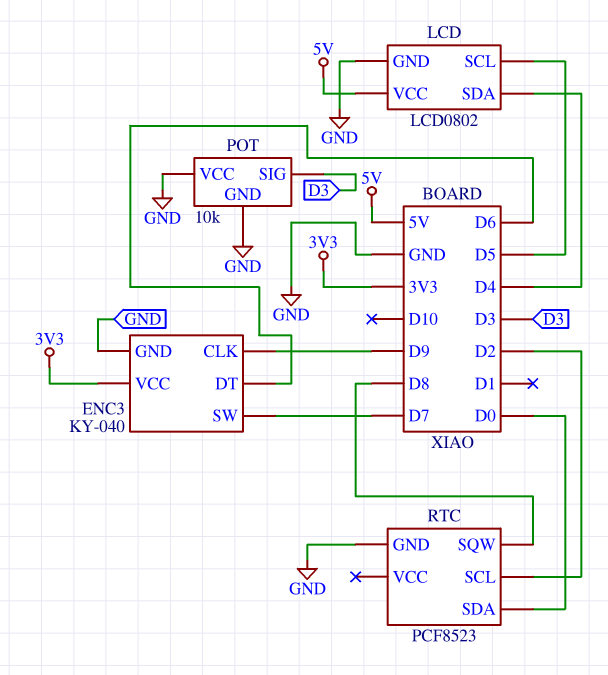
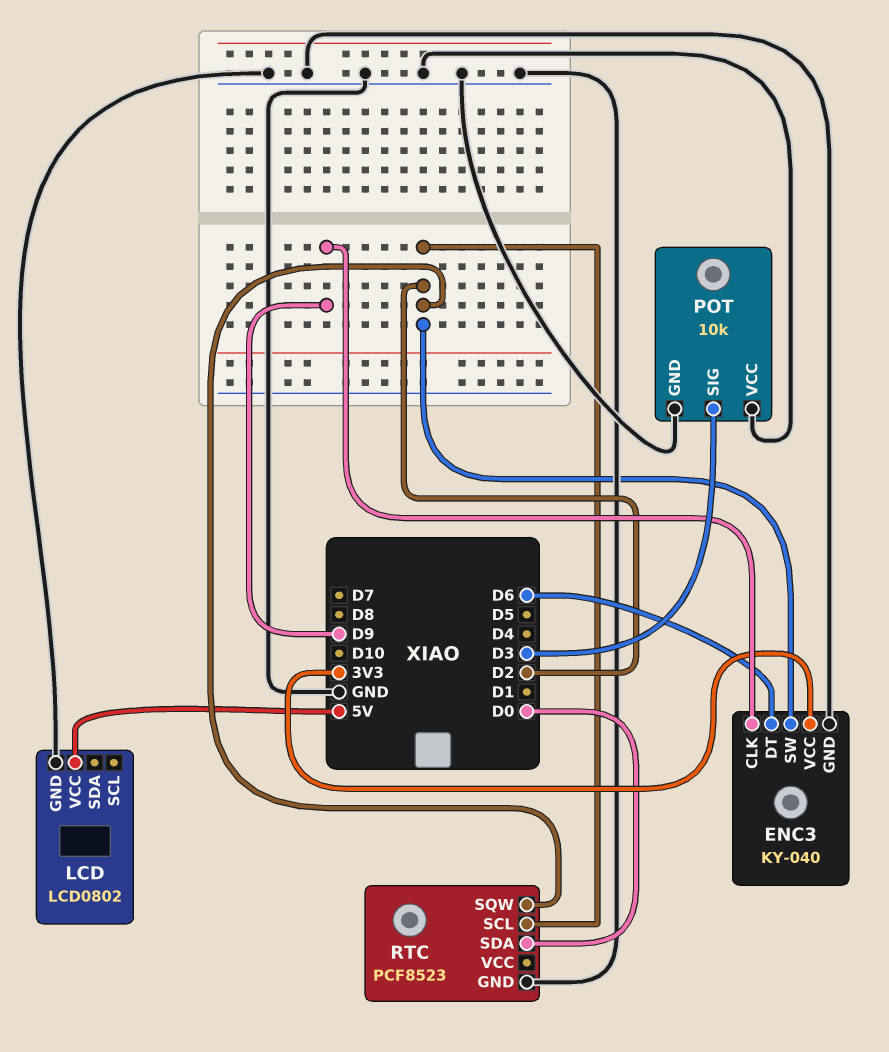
ENC3 pin SW: D7 -> D2
LCD pin SCL: D5 -> none
LCD pin SDA: D4 -> none
RTC pin SQW: D8 -> D2

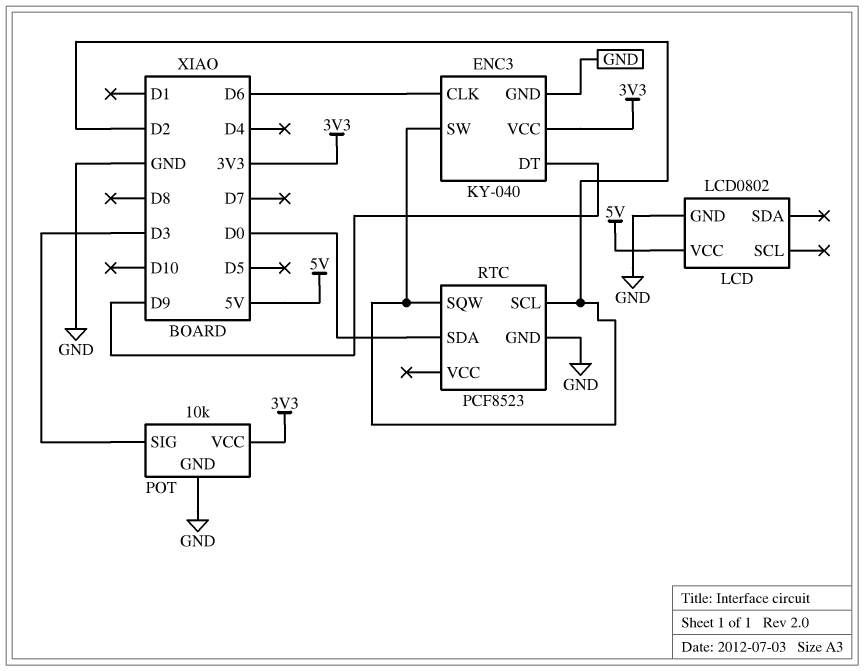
ENC3 pin CLK: D9 -> D6
ENC3 pin DT: D6 -> D9
POT pin VCC: GND -> 3V3

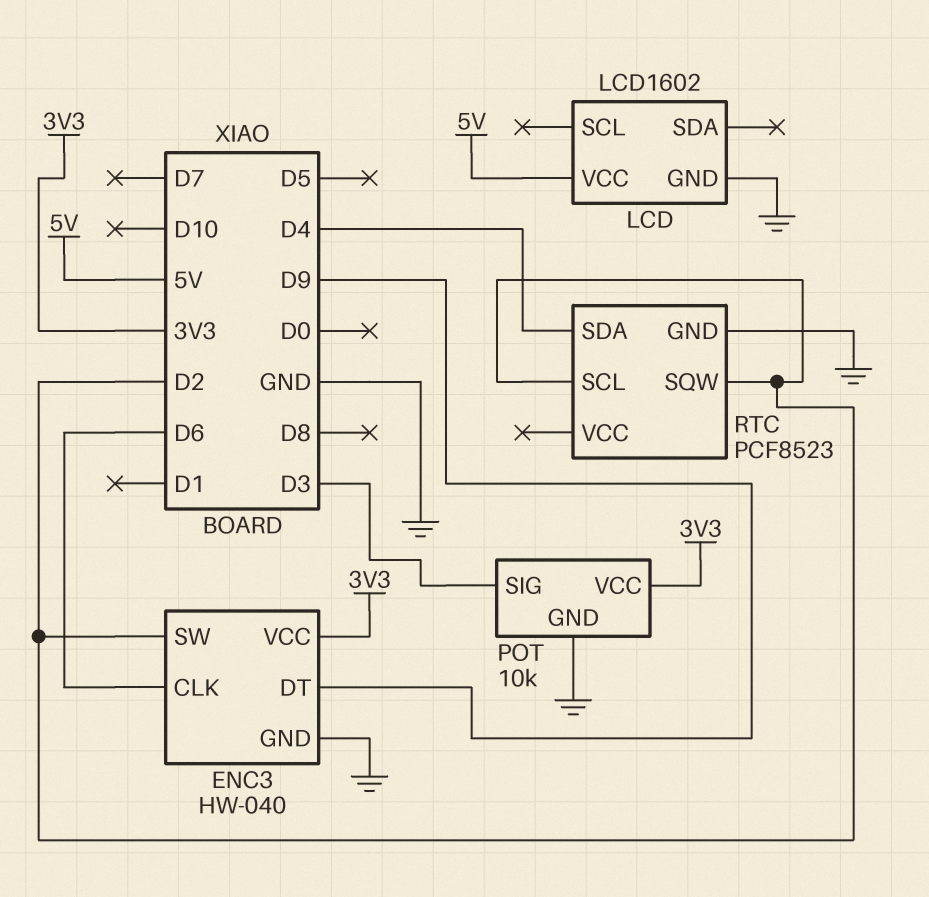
ENC3: KY-040 -> HW-040
LCD: LCD0802 -> LCD1602
RTC pin SDA: D0 -> D4

